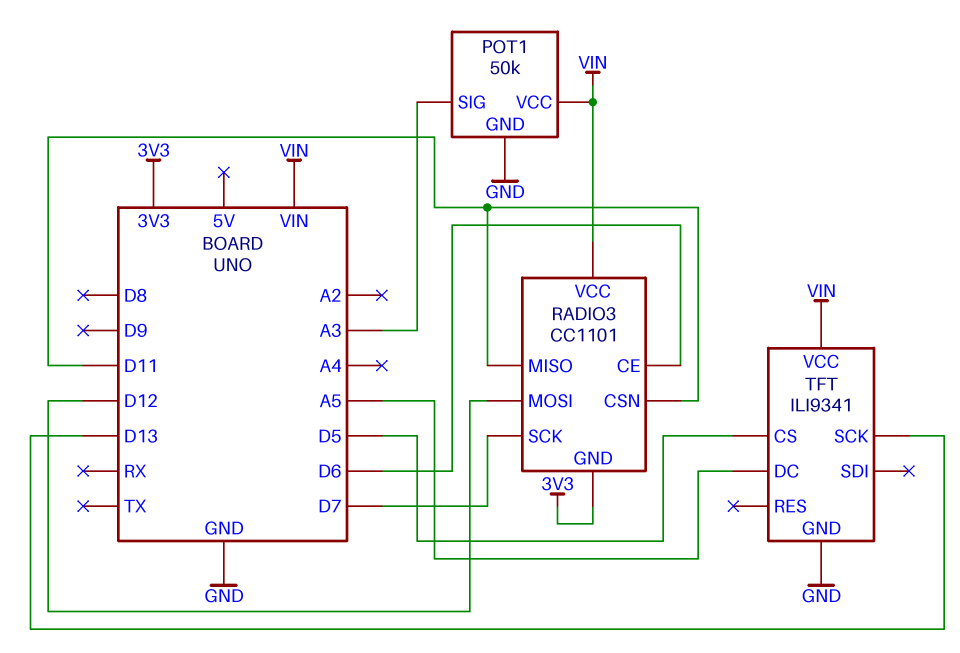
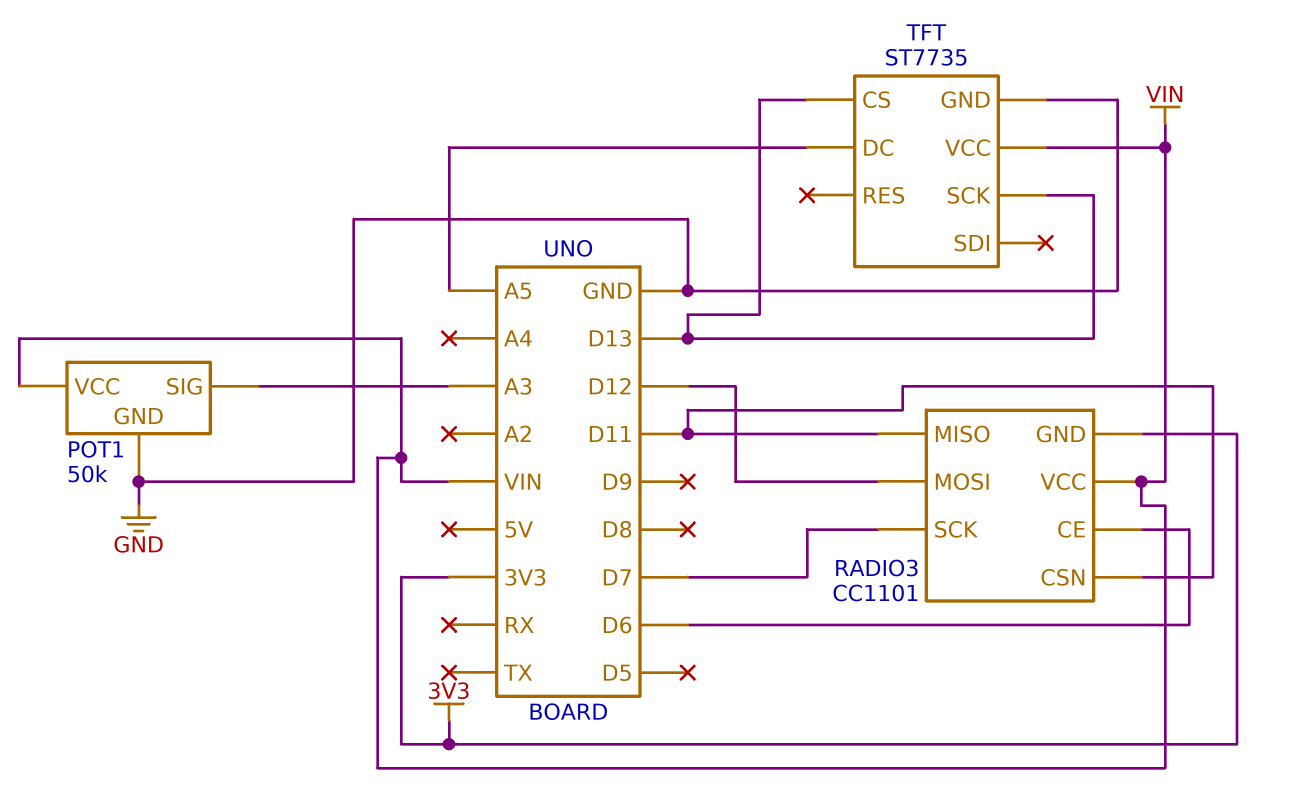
TFT: ILI9341 -> ST7735
TFT pin CS: D5 -> D13

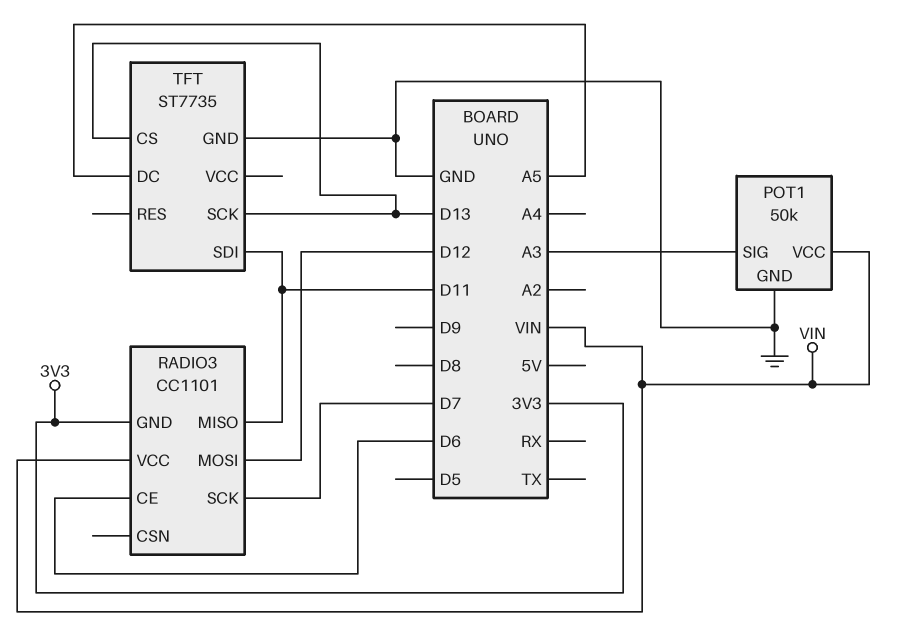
RADIO3 pin CSN: D11 -> none
TFT pin SDI: none -> D11
TFT pin VCC: VIN -> none

